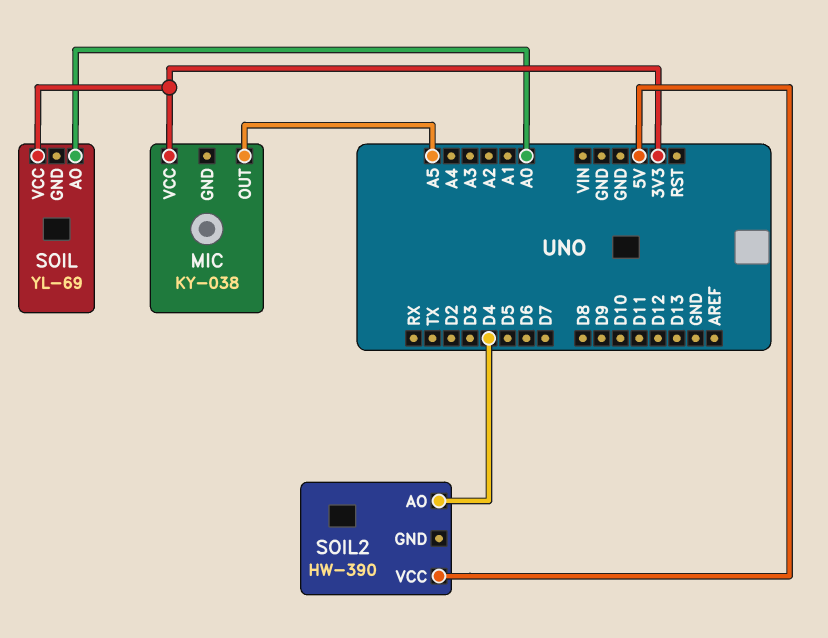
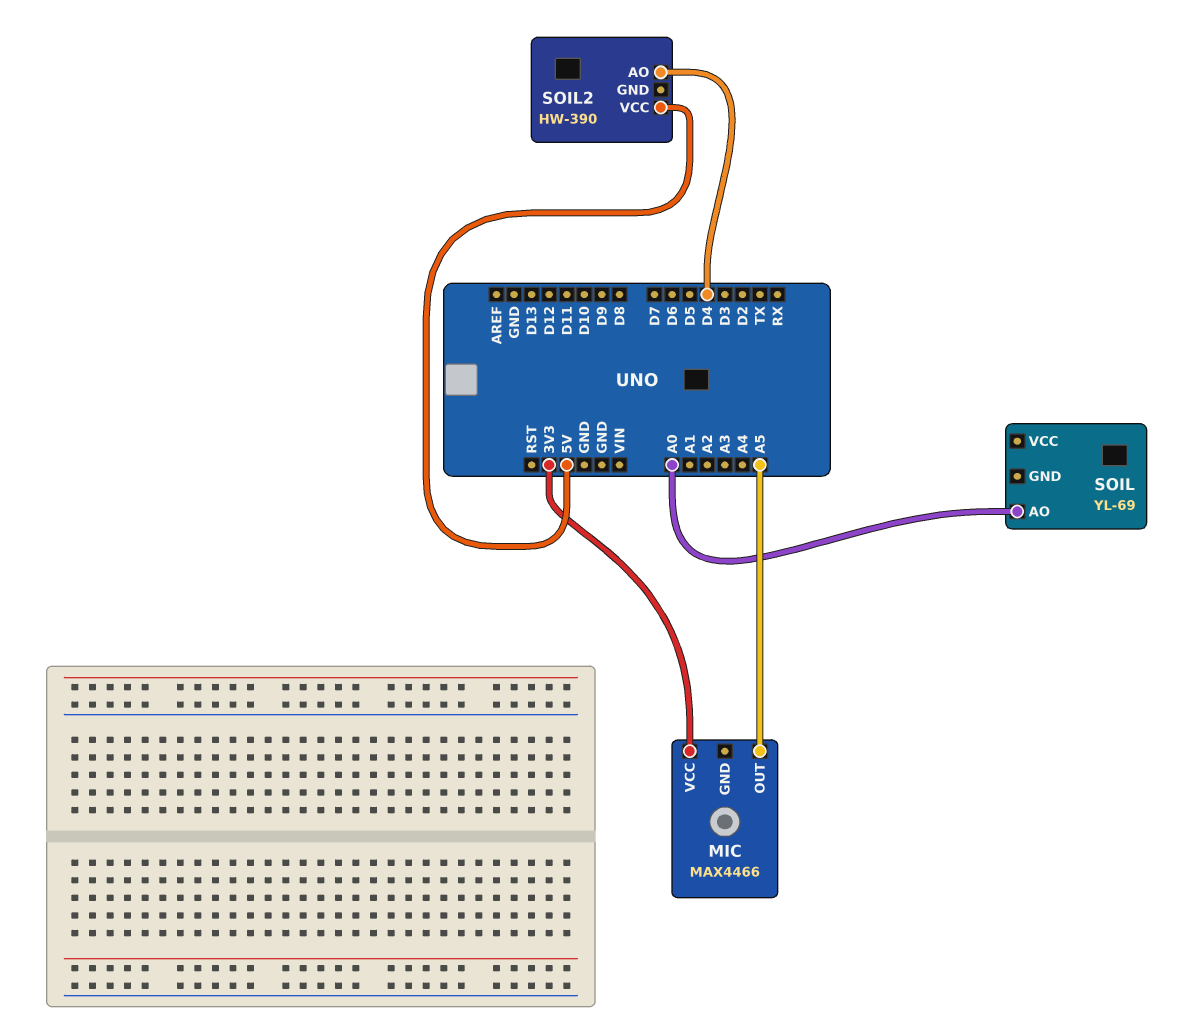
MIC: KY-038 -> MAX4466
SOIL pin VCC: 3V3 -> none

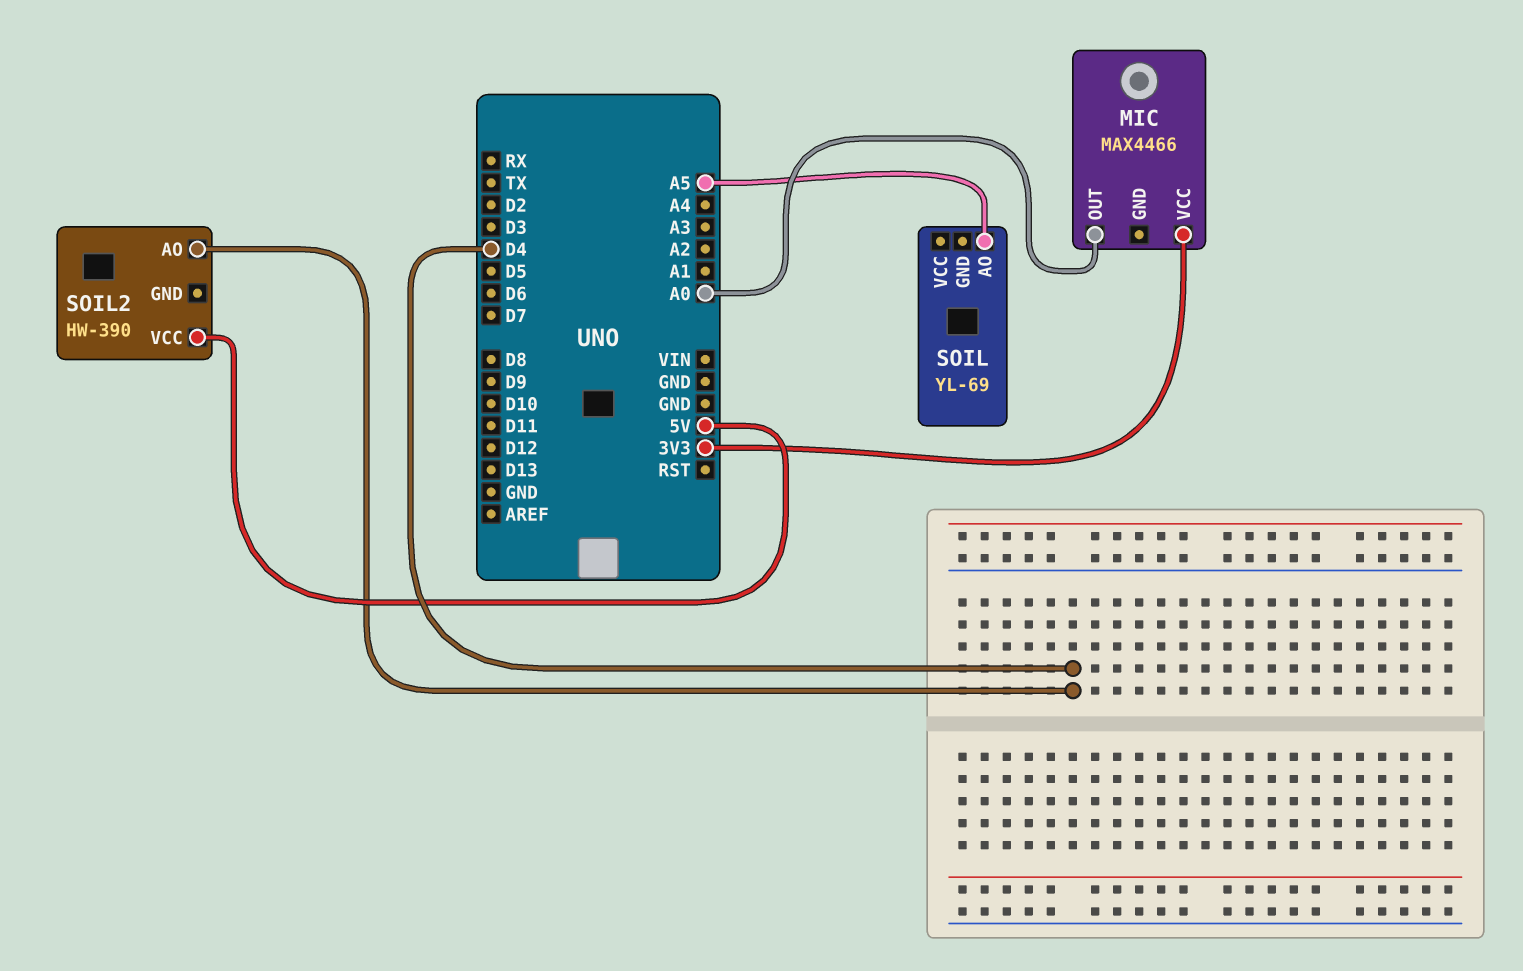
MIC pin OUT: A5 -> A0
SOIL pin AO: A0 -> A5

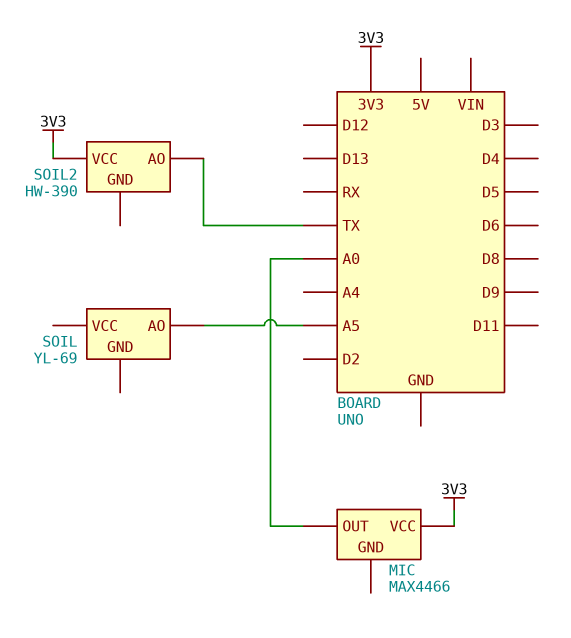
SOIL2 pin AO: D4 -> TX
SOIL2 pin VCC: 5V -> 3V3

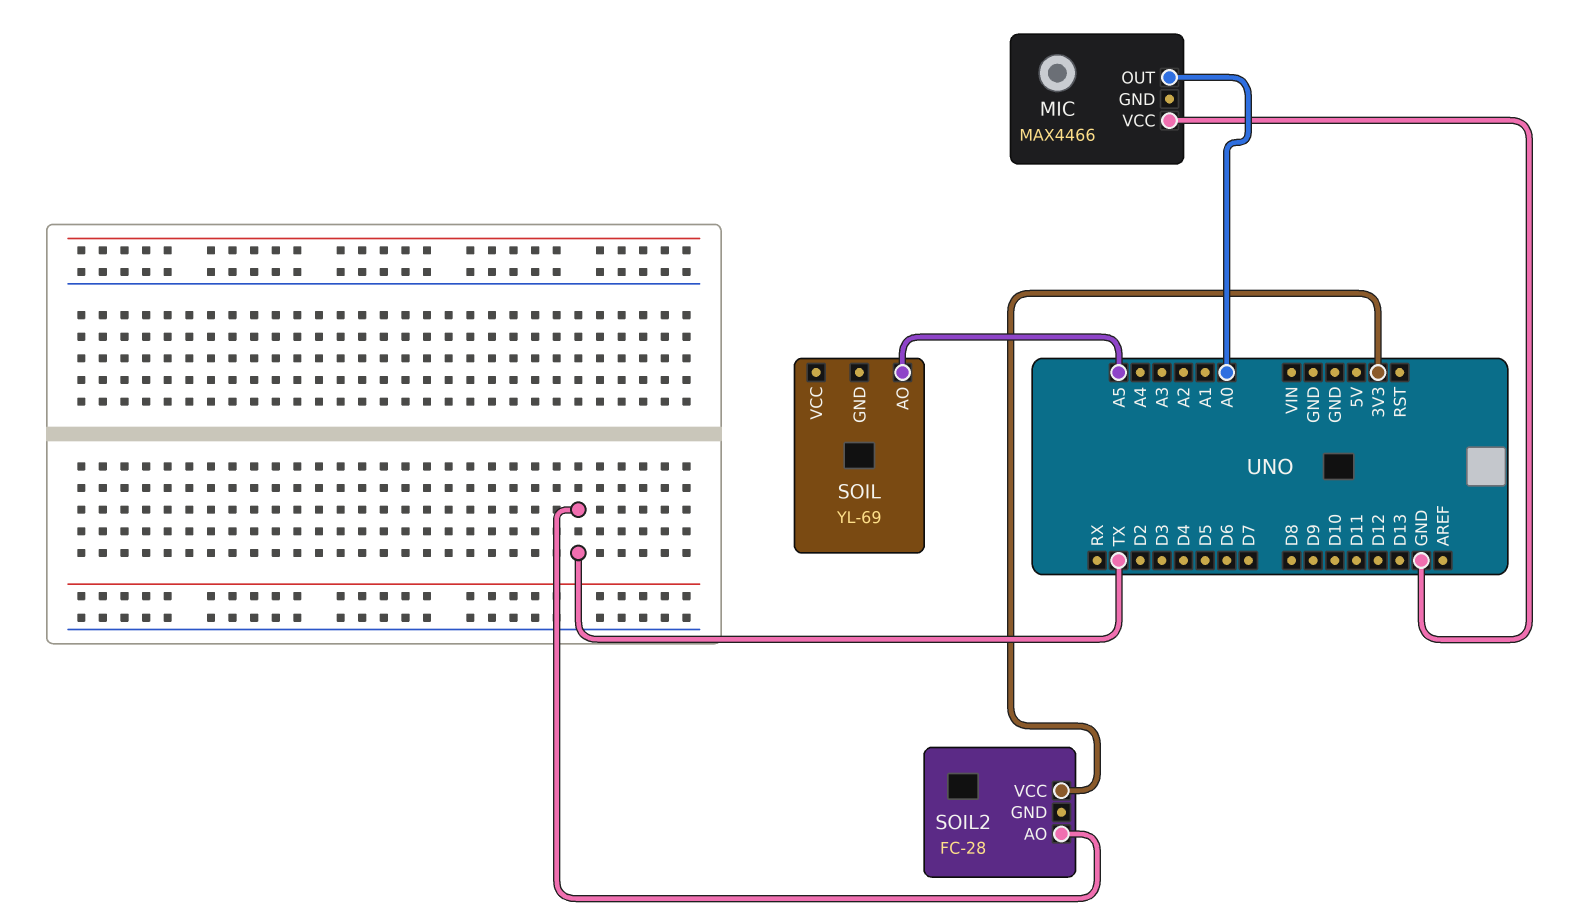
MIC pin VCC: 3V3 -> GND
SOIL2: HW-390 -> FC-28

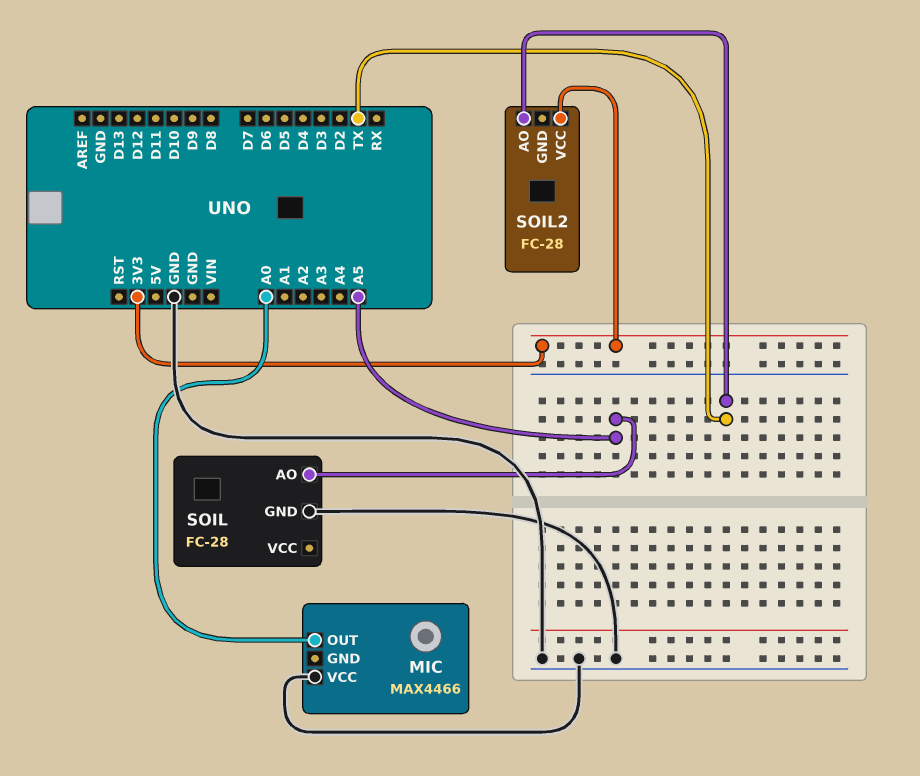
SOIL: YL-69 -> FC-28
SOIL pin GND: none -> GND

